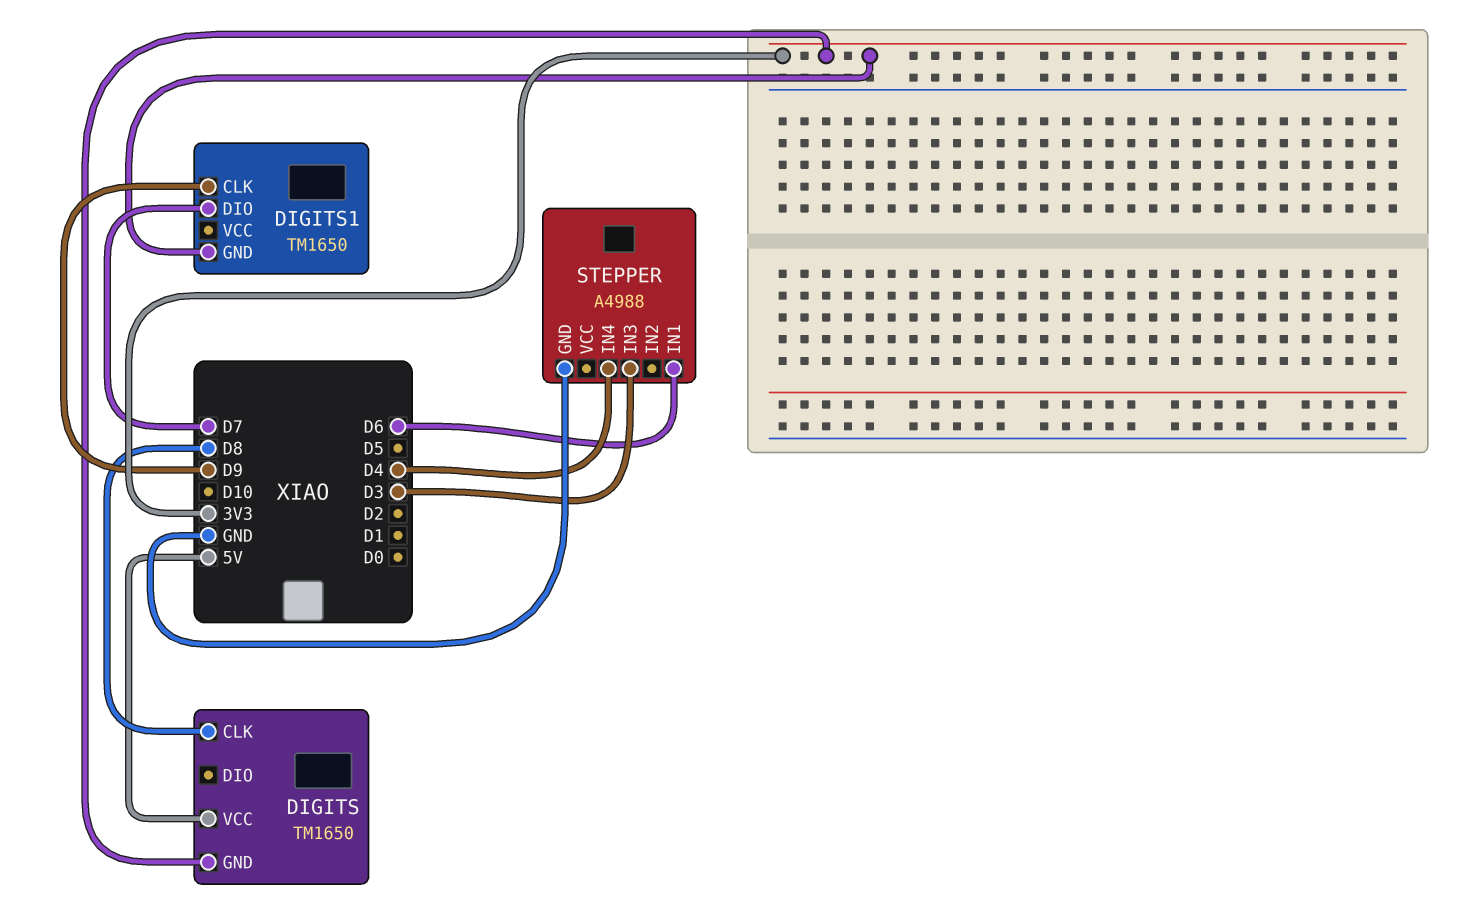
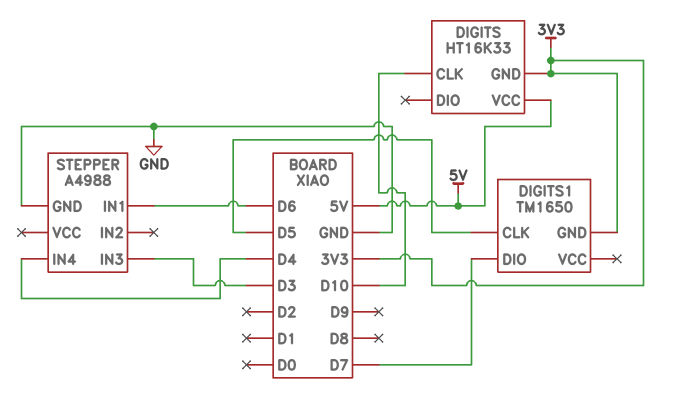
DIGITS: TM1650 -> HT16K33
DIGITS pin CLK: D8 -> D10
DIGITS1 pin CLK: D9 -> D5

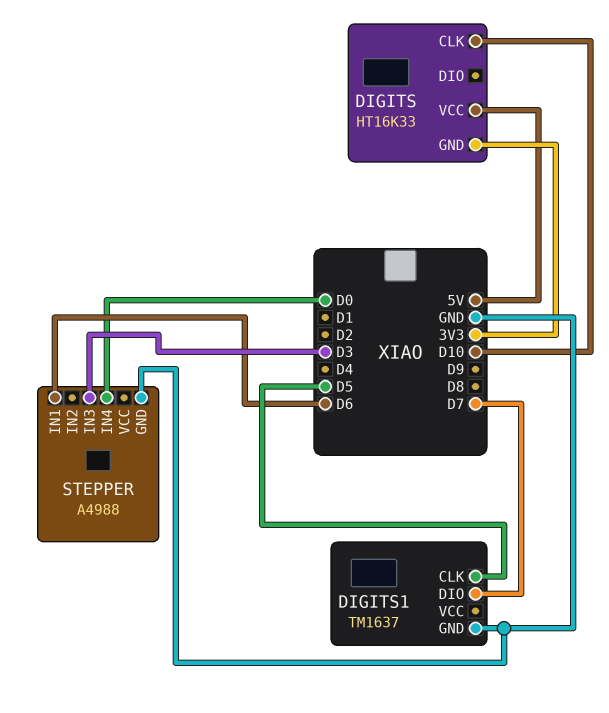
DIGITS1: TM1650 -> TM1637
DIGITS1 pin GND: 3V3 -> GND
STEPPER pin IN4: D4 -> D0

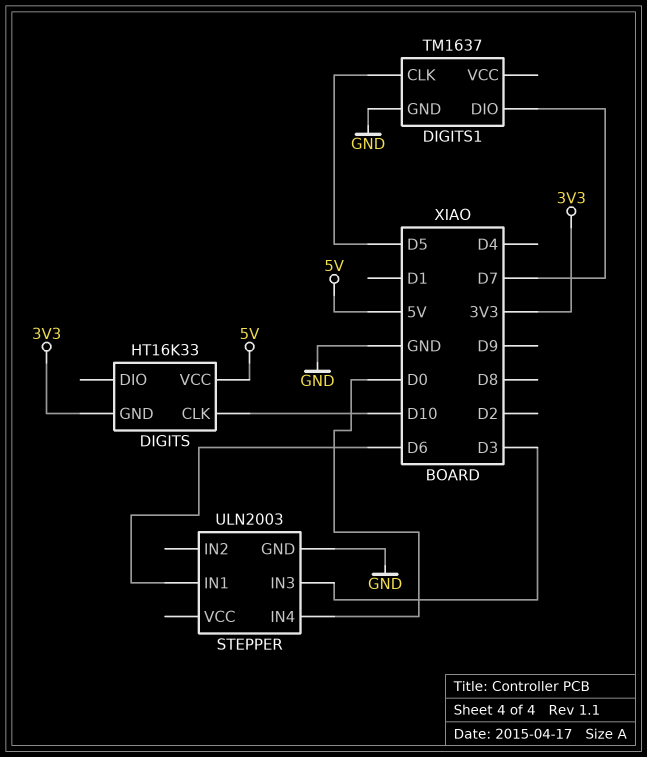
STEPPER: A4988 -> ULN2003

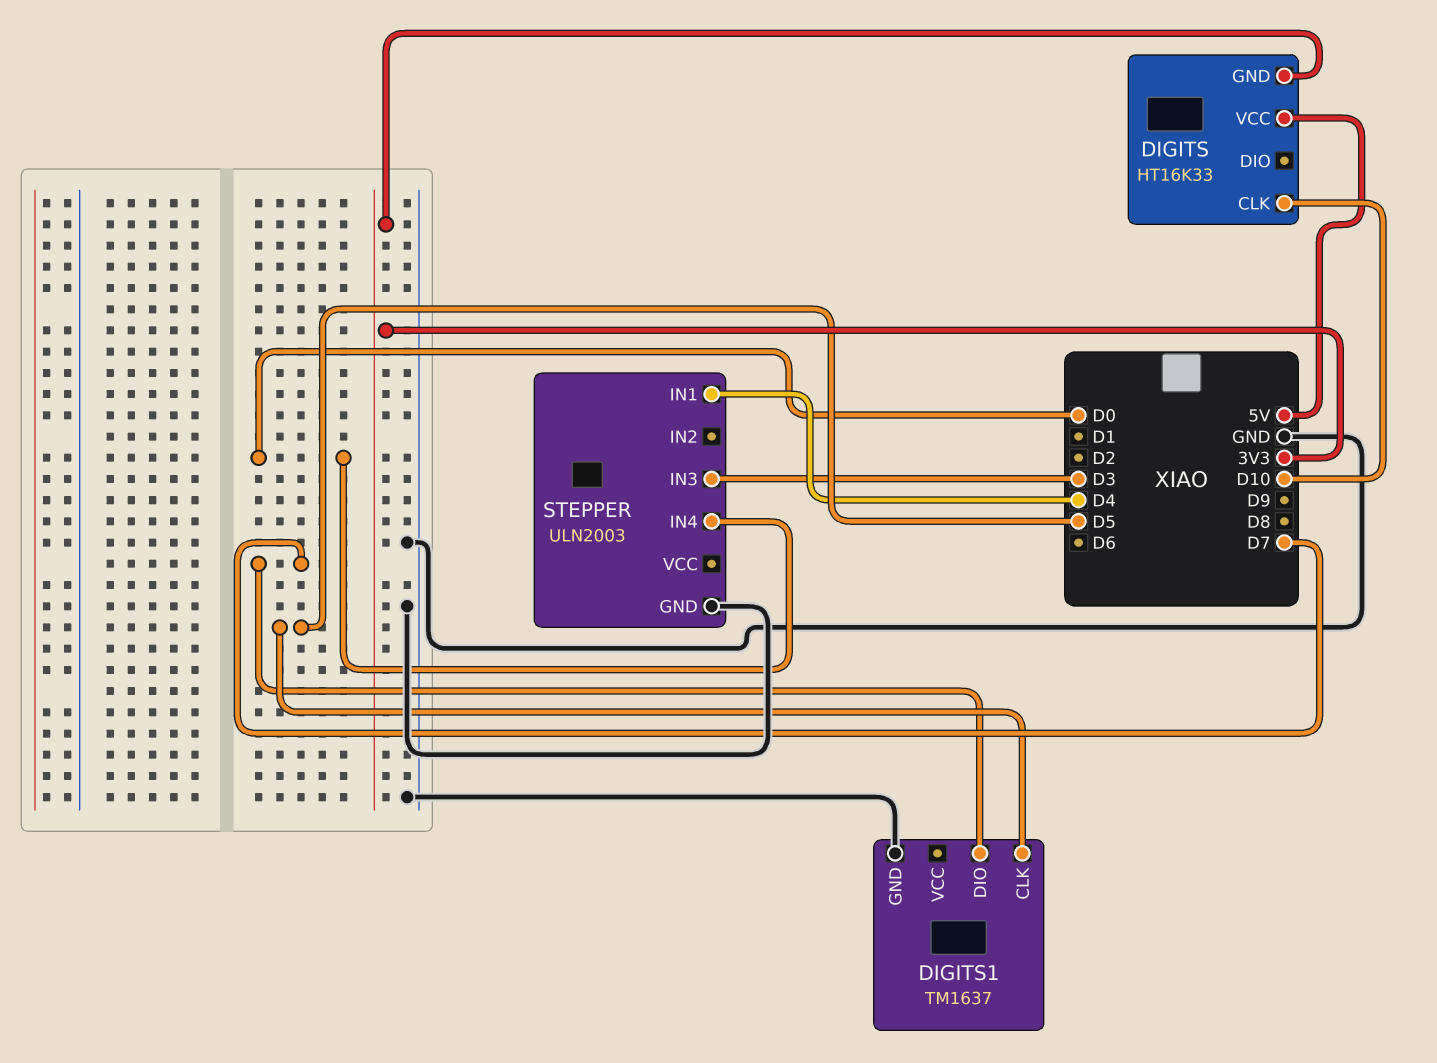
STEPPER pin IN1: D6 -> D4

